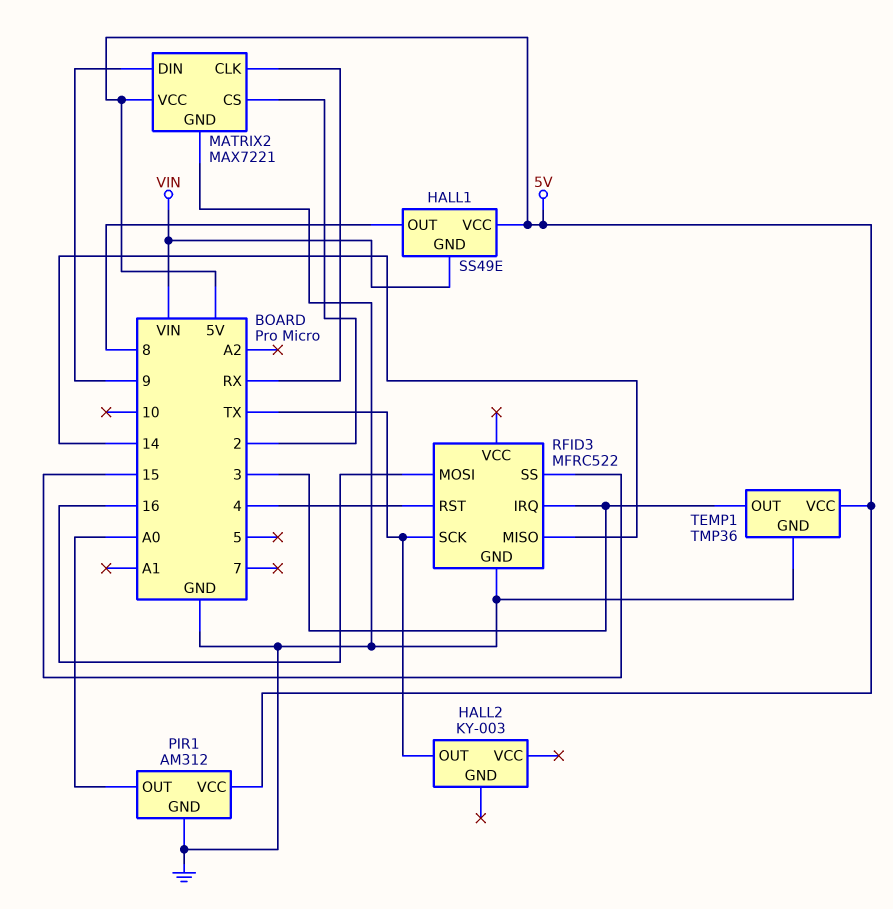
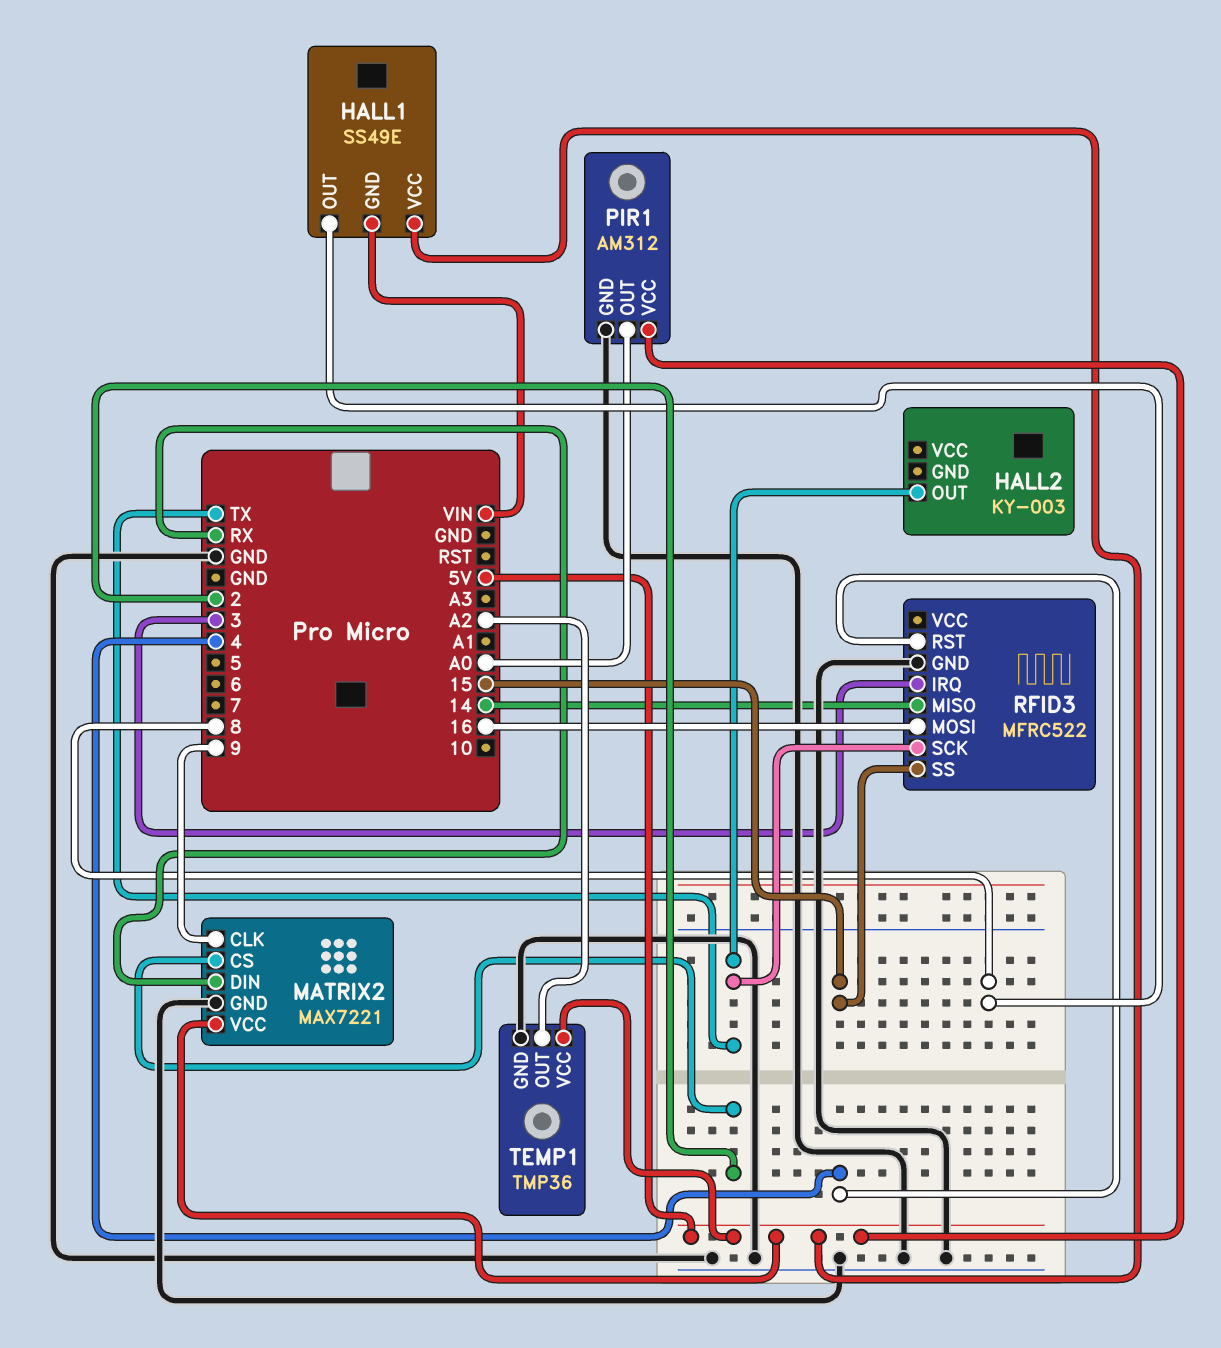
MATRIX2 pin CLK: RX -> 9
MATRIX2 pin DIN: 9 -> RX
TEMP1 pin OUT: 3 -> A2

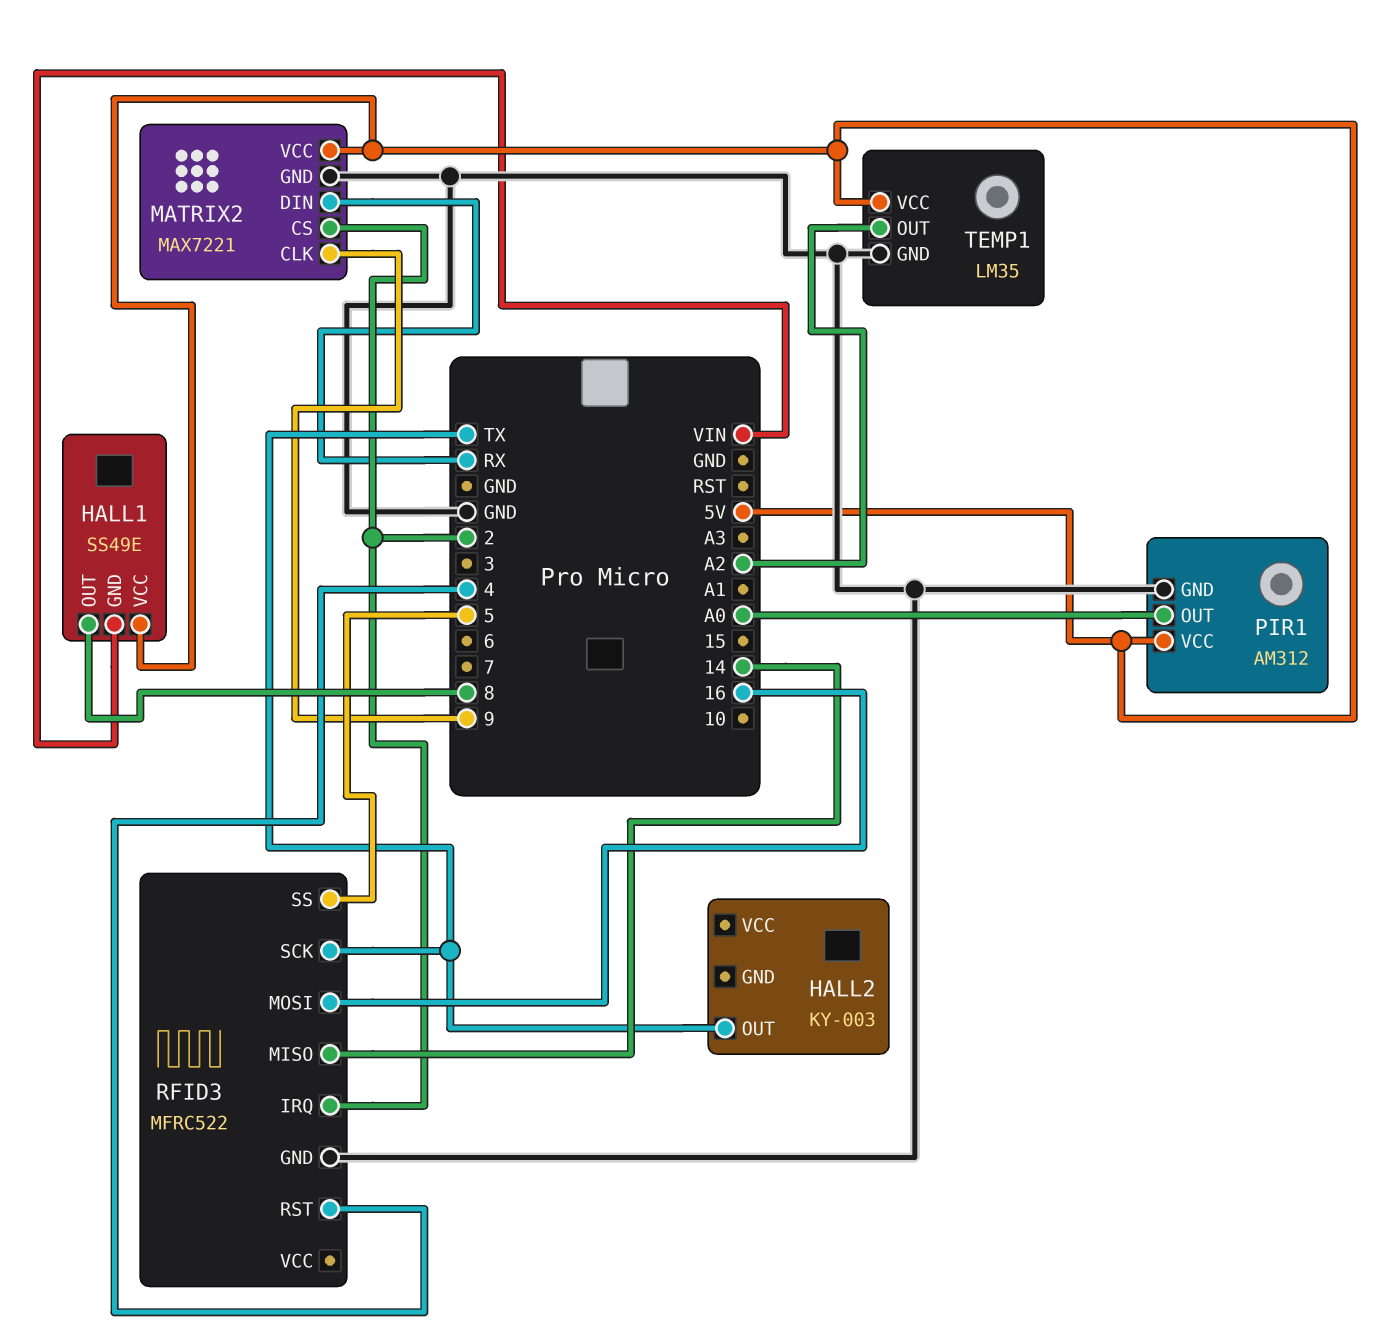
RFID3 pin IRQ: 3 -> 2
RFID3 pin SS: 15 -> 5
TEMP1: TMP36 -> LM35

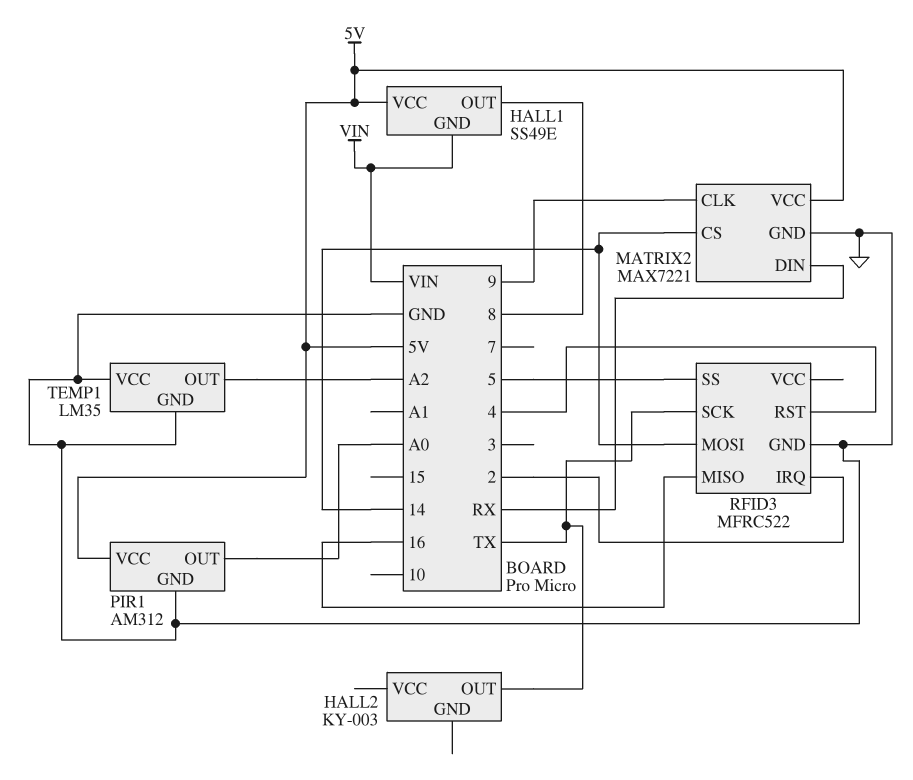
MATRIX2 pin CS: 2 -> 14
RFID3 pin MISO: 14 -> 16
RFID3 pin MOSI: 16 -> 14
TEMP1 pin VCC: 5V -> GND

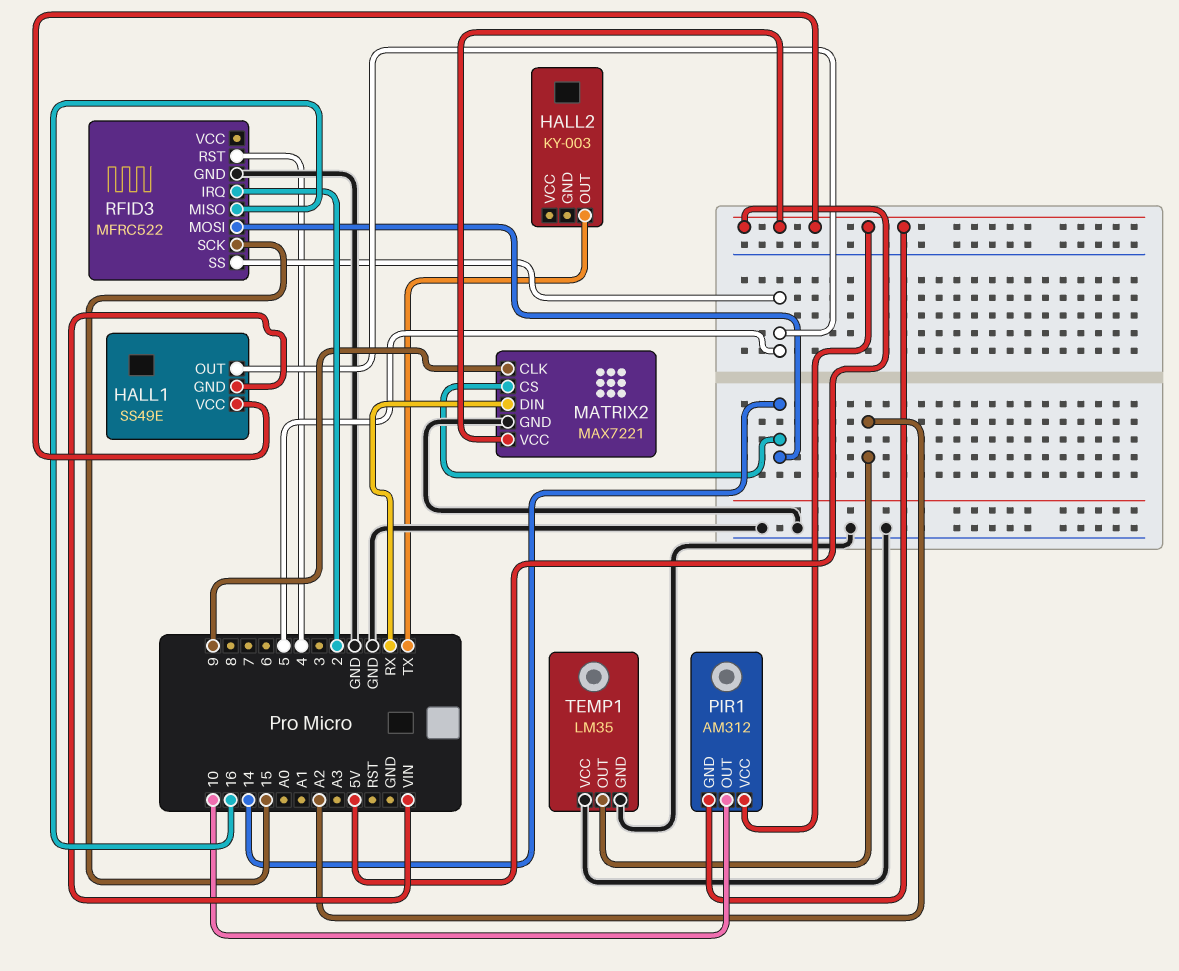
HALL1 pin OUT: 8 -> 5
PIR1 pin GND: GND -> 5V
PIR1 pin OUT: A0 -> 10
RFID3 pin SCK: TX -> 15

